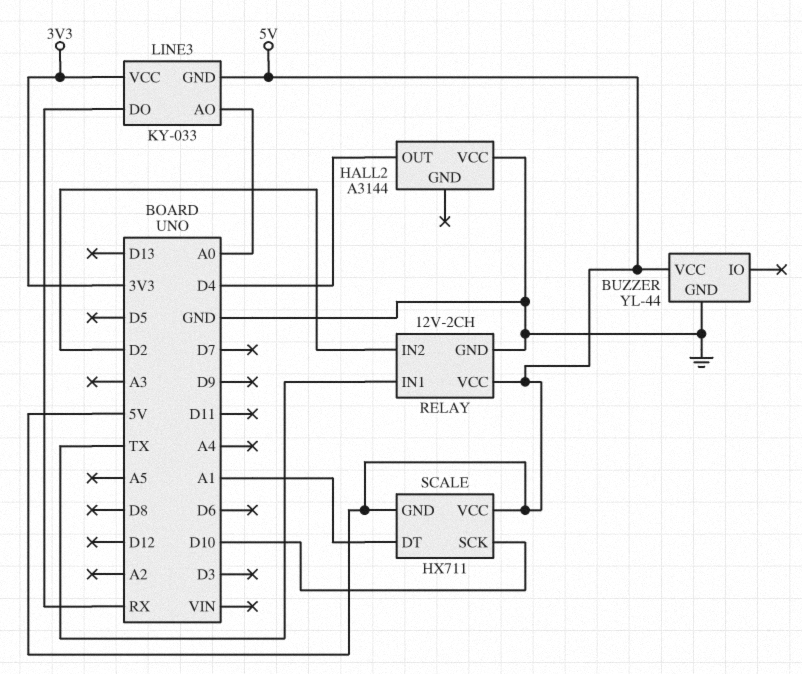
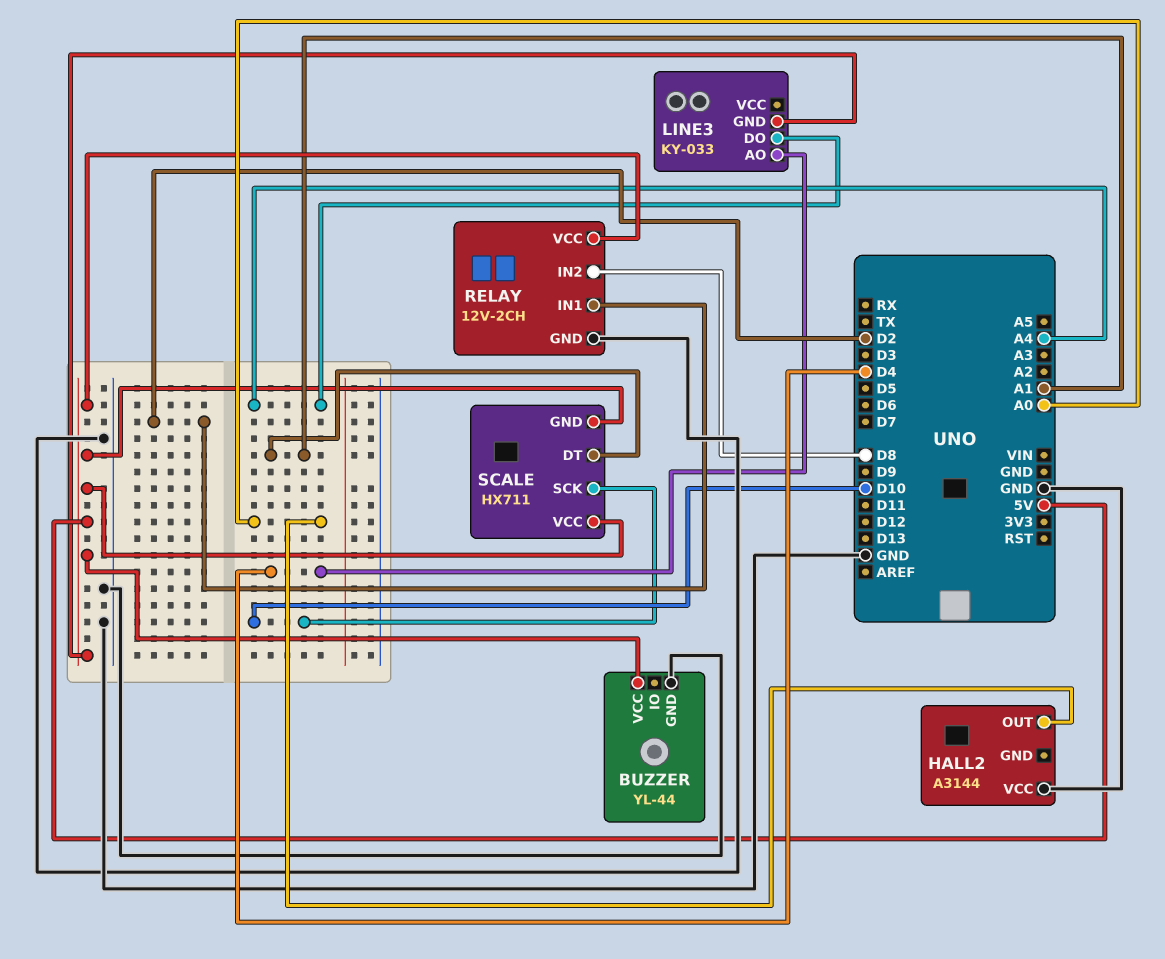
HALL2 pin OUT: D4 -> A0
LINE3 pin AO: A0 -> D4
LINE3 pin DO: RX -> A4
LINE3 pin VCC: 3V3 -> none
RELAY pin IN1: TX -> D2
RELAY pin IN2: D2 -> D8

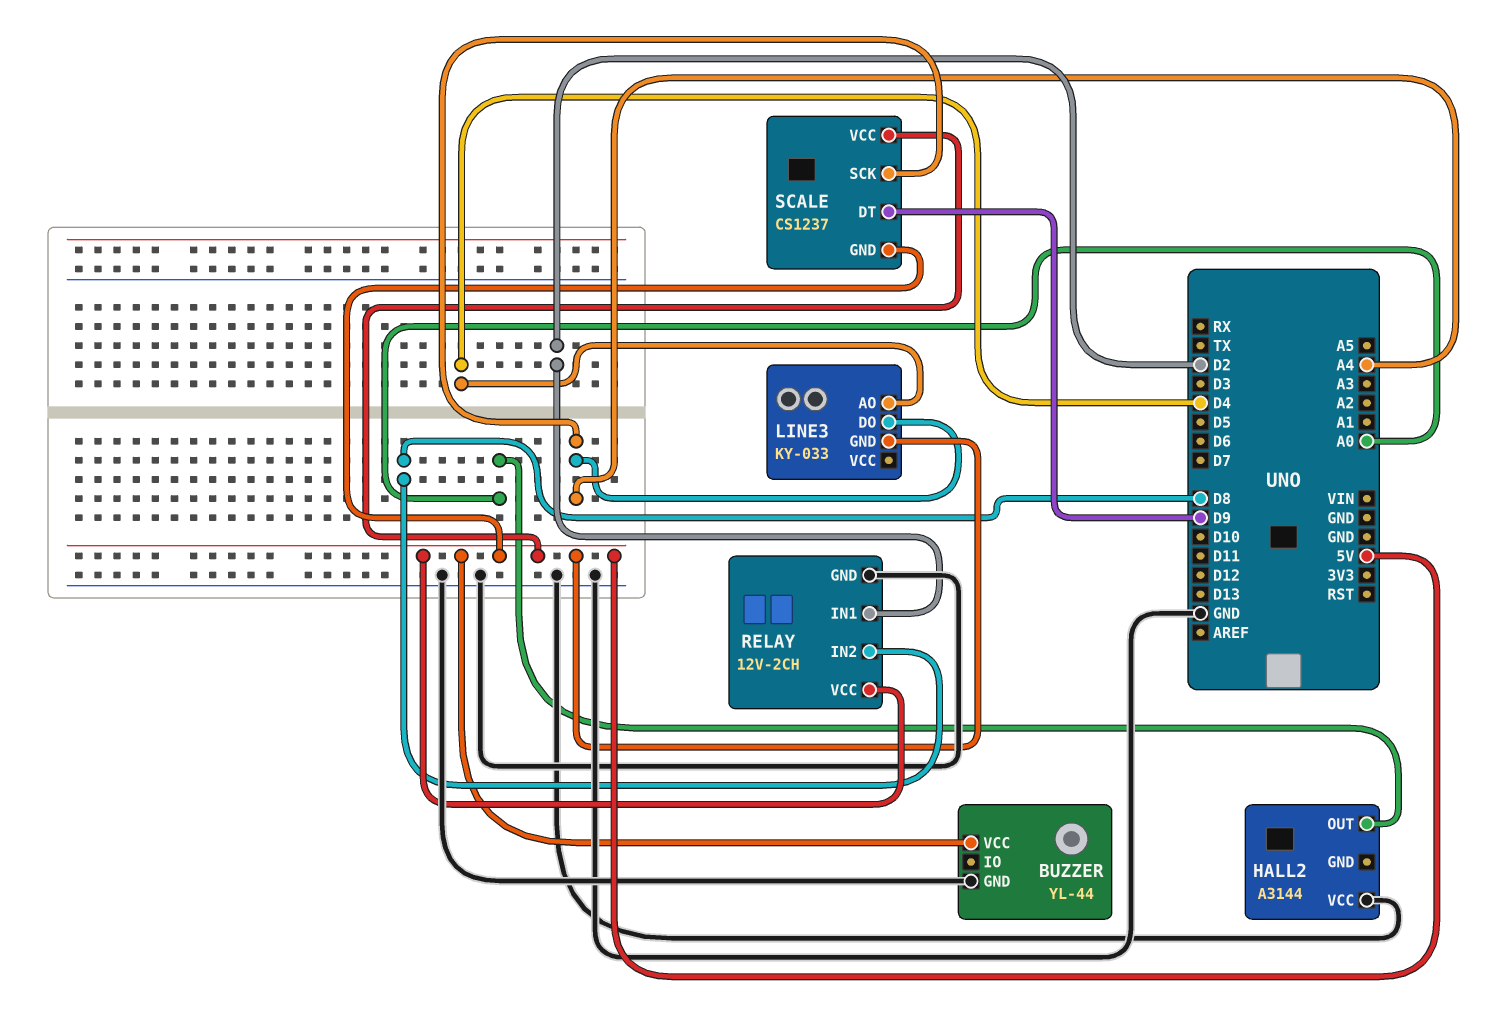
SCALE: HX711 -> CS1237
SCALE pin DT: A1 -> D9
SCALE pin SCK: D10 -> A4

